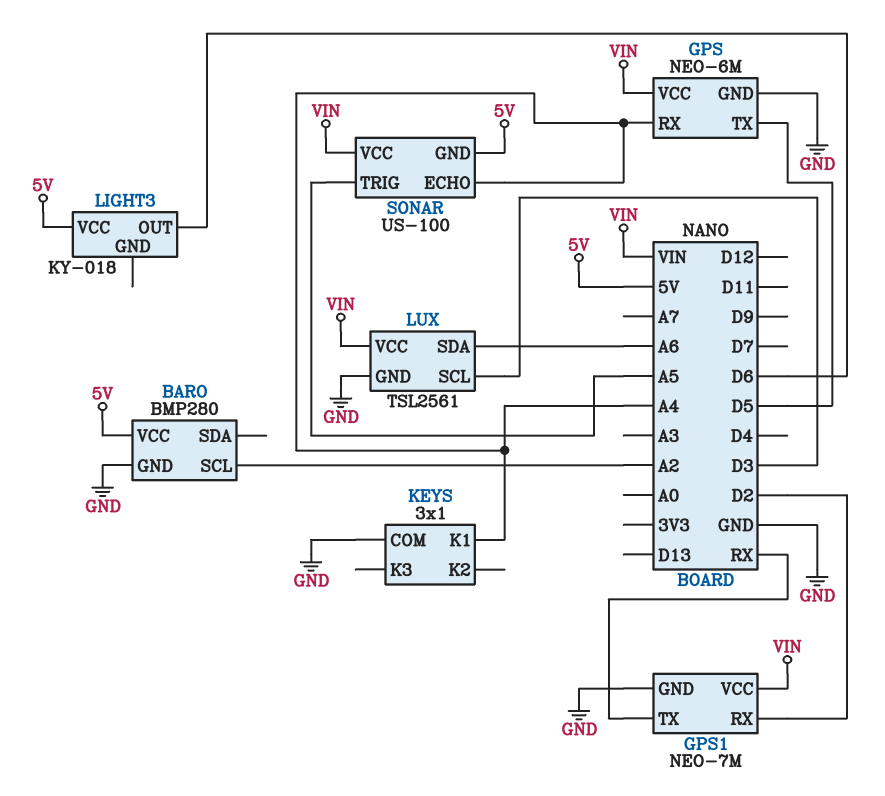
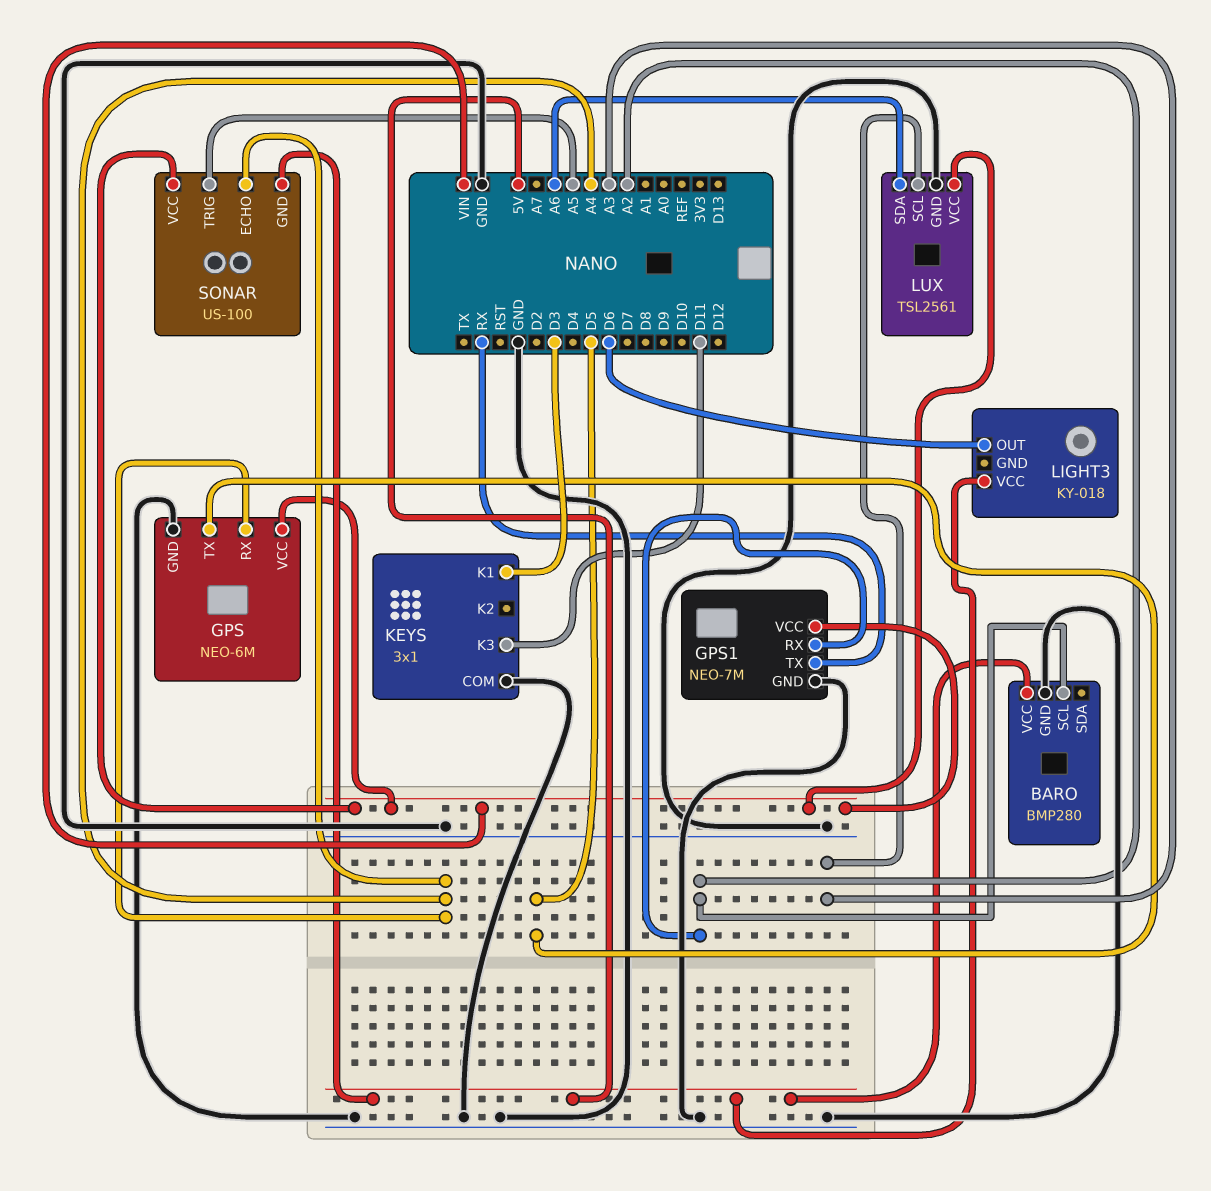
GPS1 pin RX: D2 -> A2
KEYS pin K1: A4 -> D3
KEYS pin K3: none -> D11
LUX pin SCL: D3 -> A3

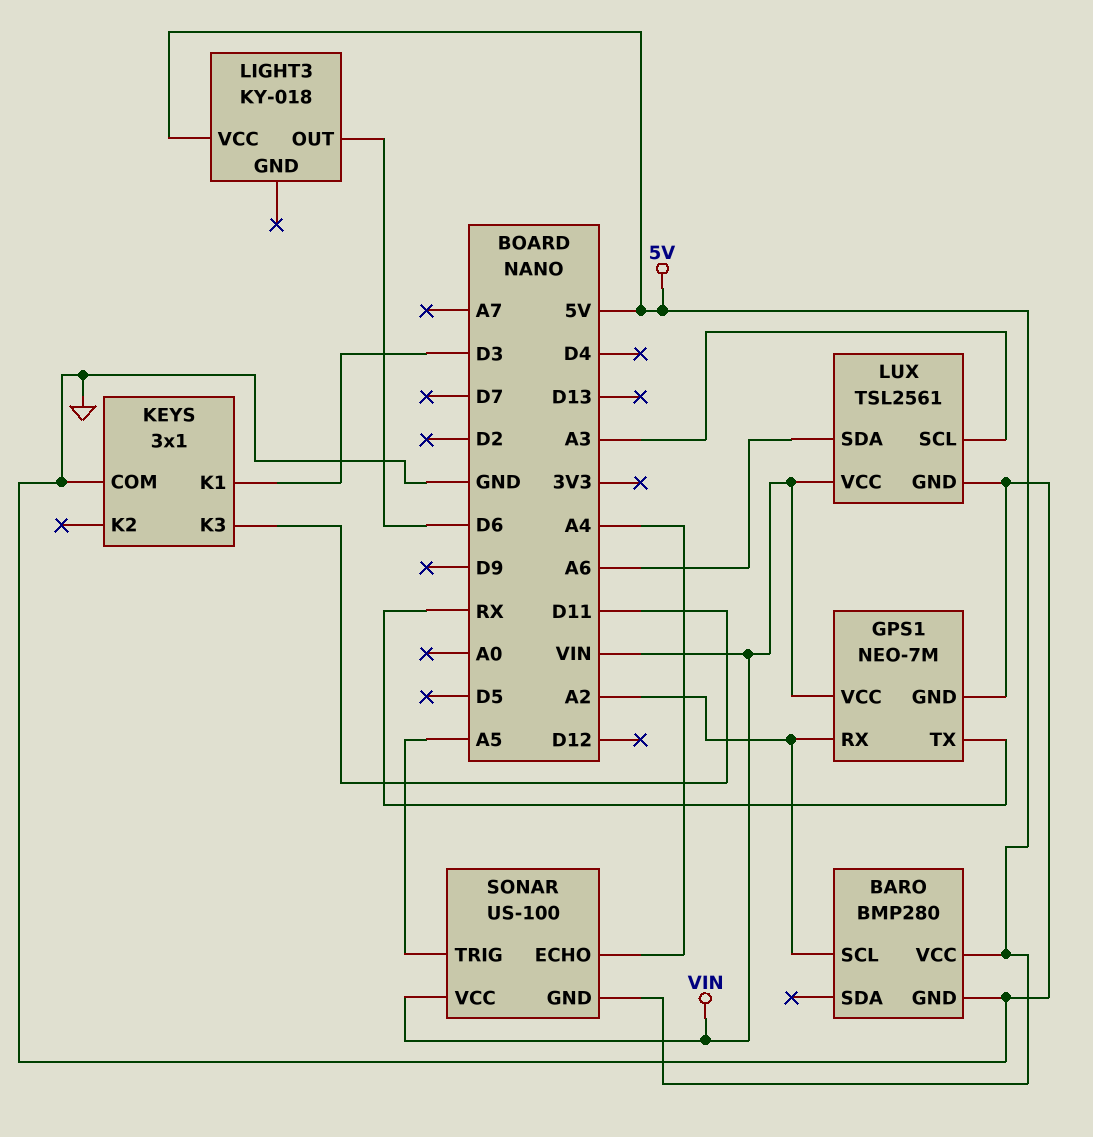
GPS: NEO-6M -> none
GPS pin GND: GND -> none
GPS pin RX: A4 -> none
GPS pin TX: D5 -> none
GPS pin VCC: VIN -> none

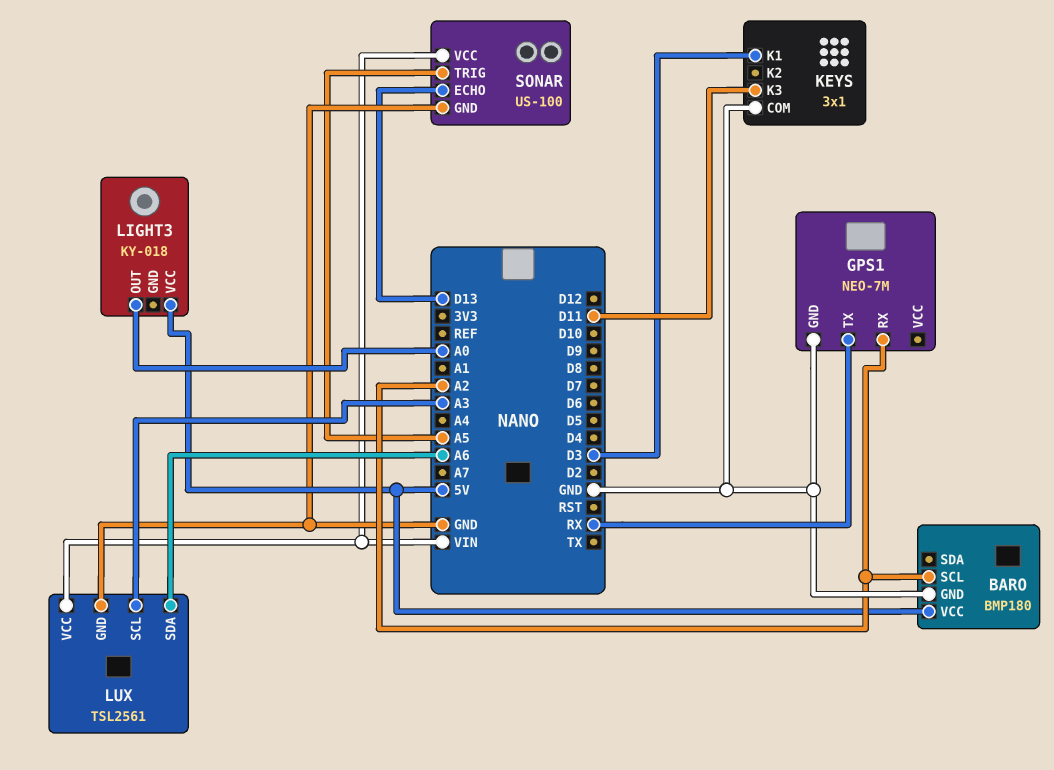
BARO: BMP280 -> BMP180
GPS1 pin VCC: VIN -> none
LIGHT3 pin OUT: D6 -> A0
SONAR pin ECHO: A4 -> D13
SONAR pin GND: 5V -> GND

